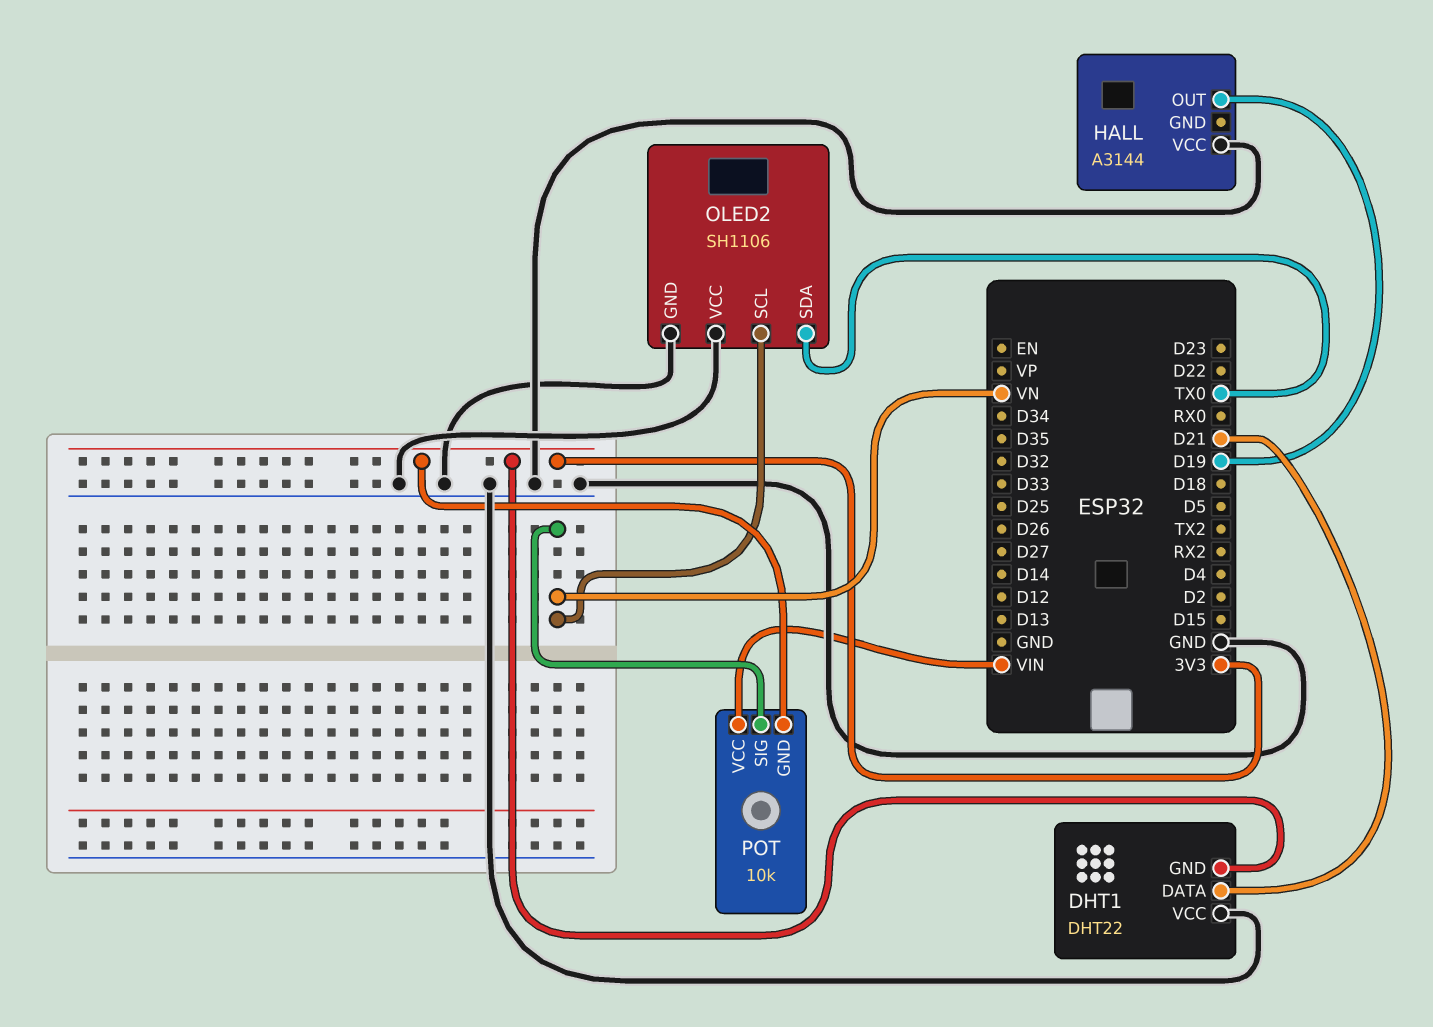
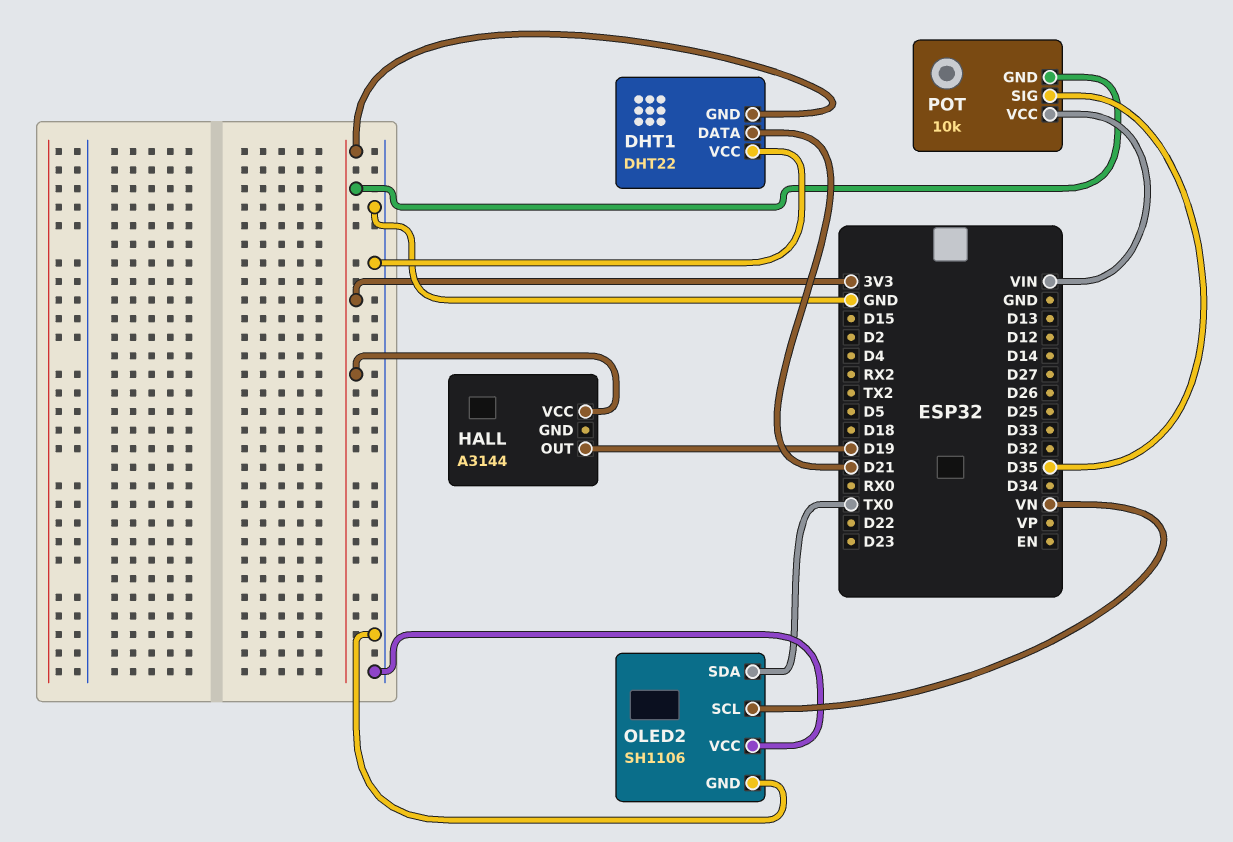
HALL pin VCC: GND -> 3V3
POT pin SIG: VN -> D35

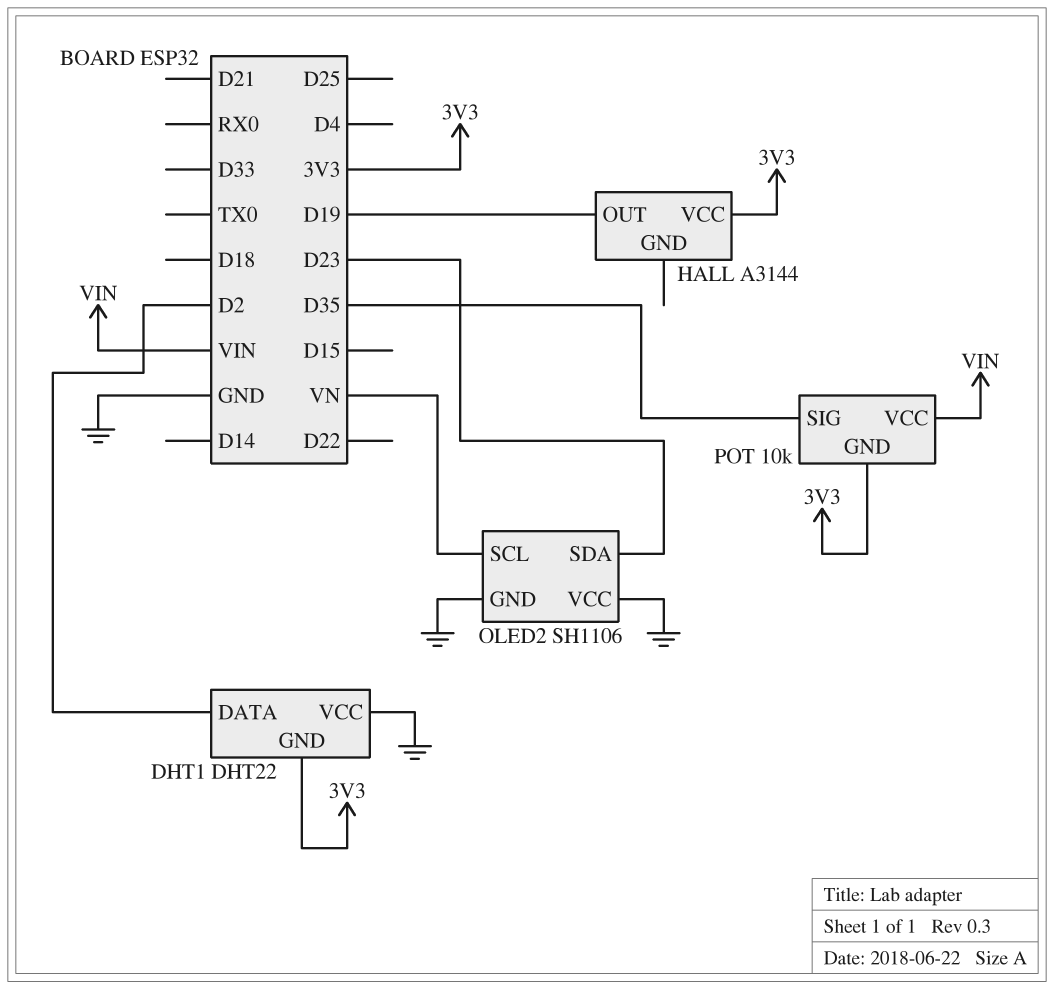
DHT1 pin DATA: D21 -> D2
OLED2 pin SDA: TX0 -> D23

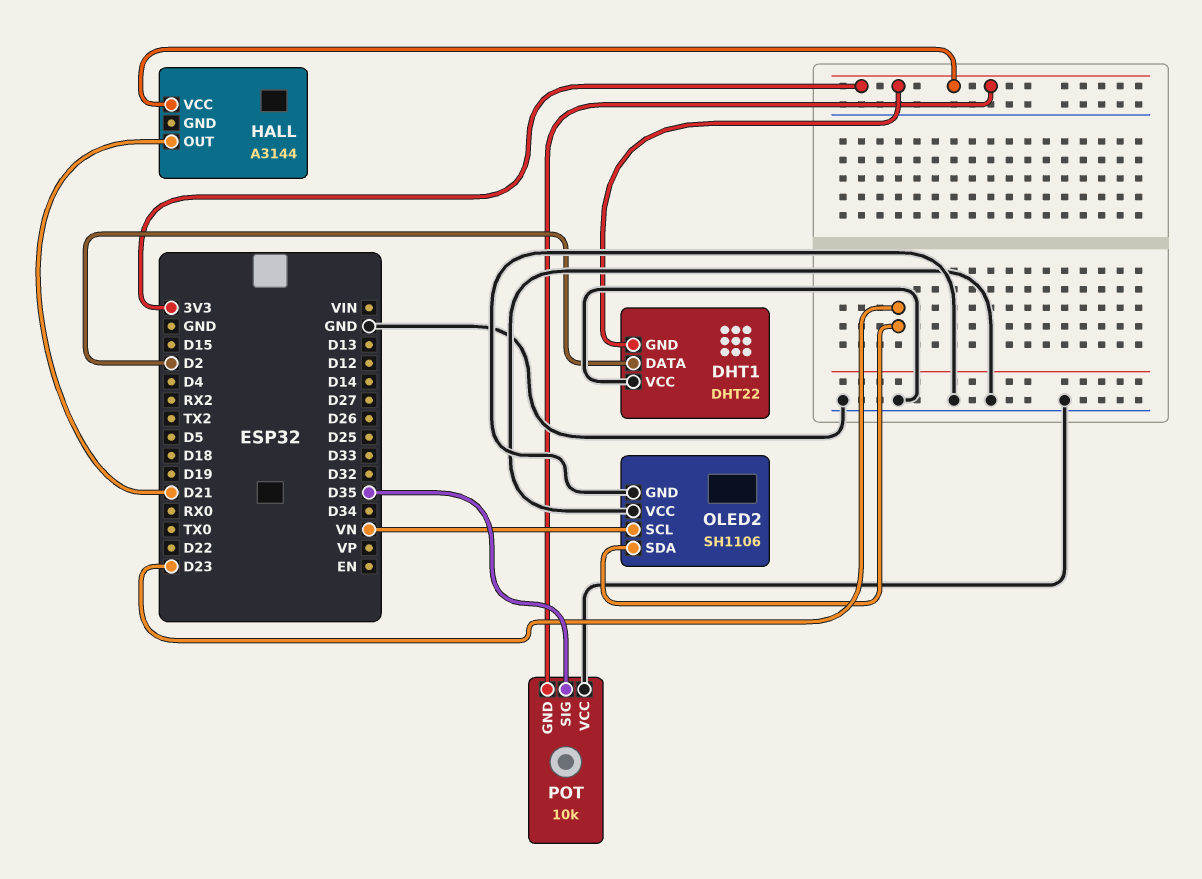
HALL pin OUT: D19 -> D21
POT pin VCC: VIN -> GND

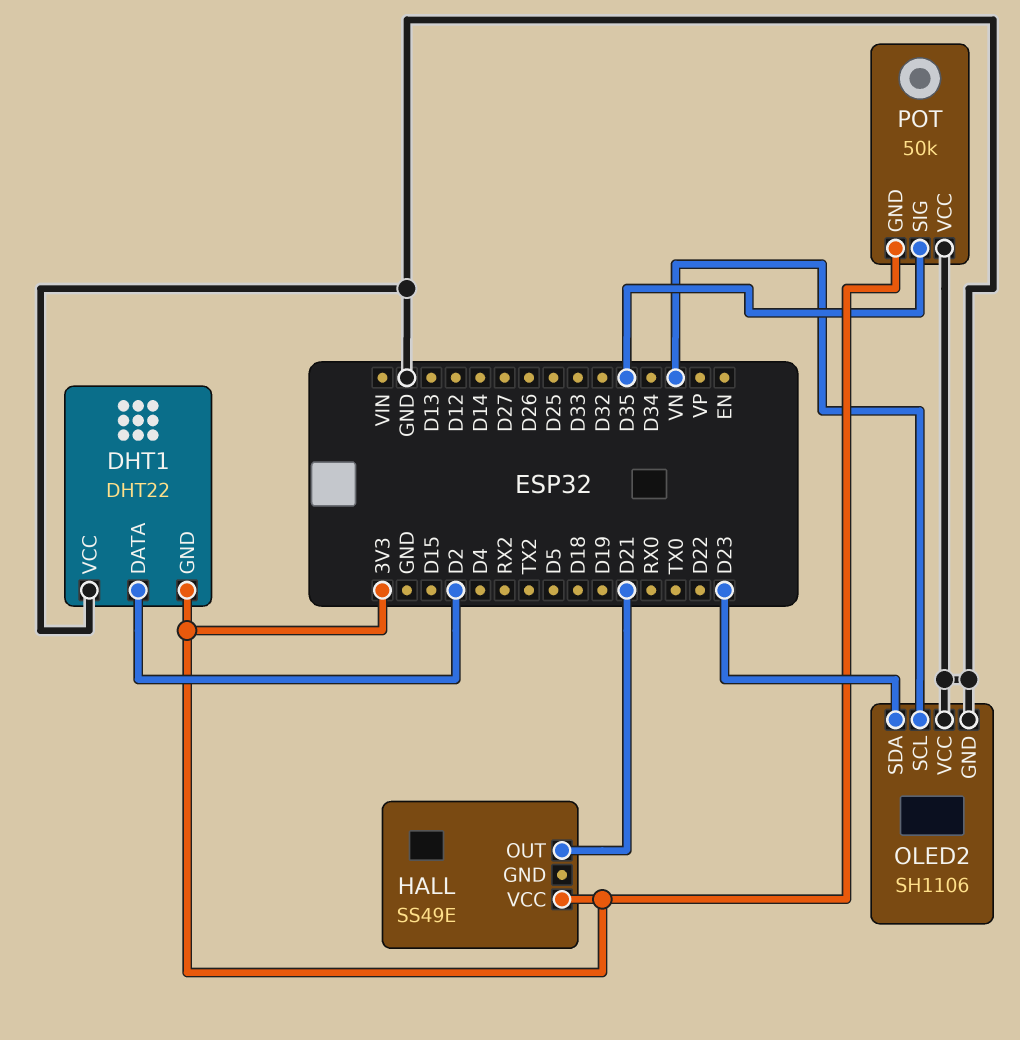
HALL: A3144 -> SS49E
POT: 10k -> 50k

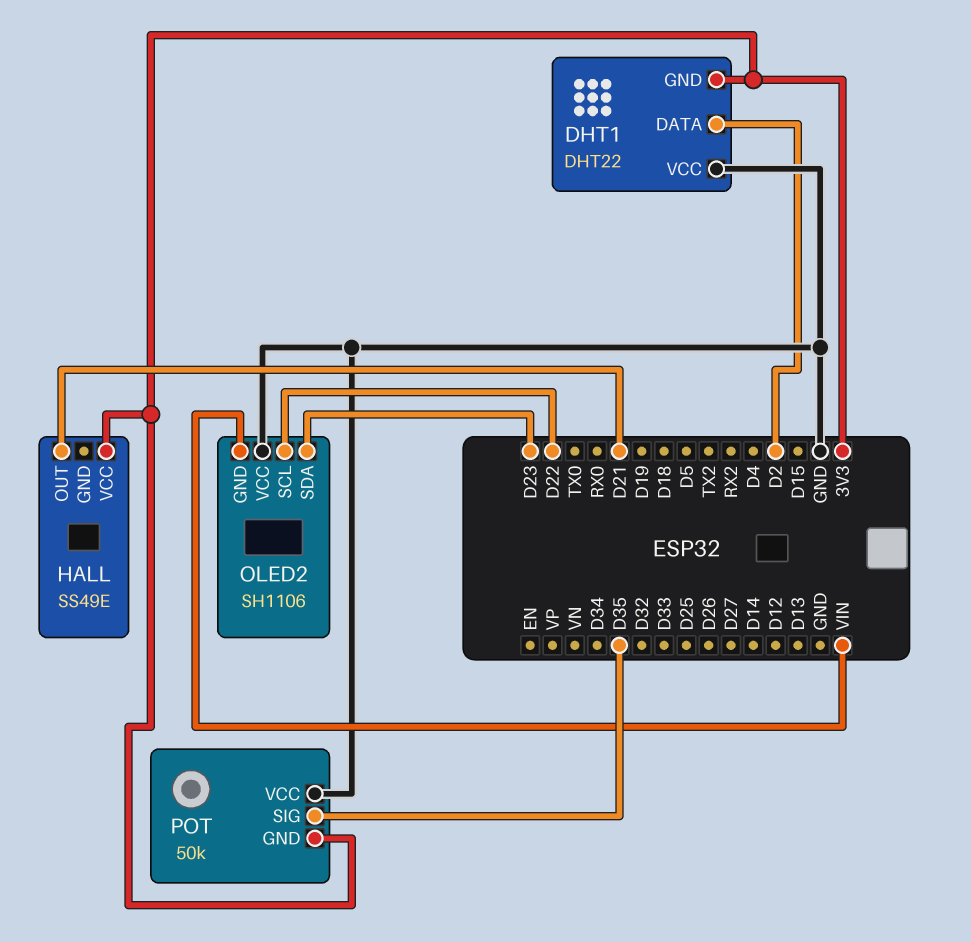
OLED2 pin GND: GND -> VIN
OLED2 pin SCL: VN -> D22

